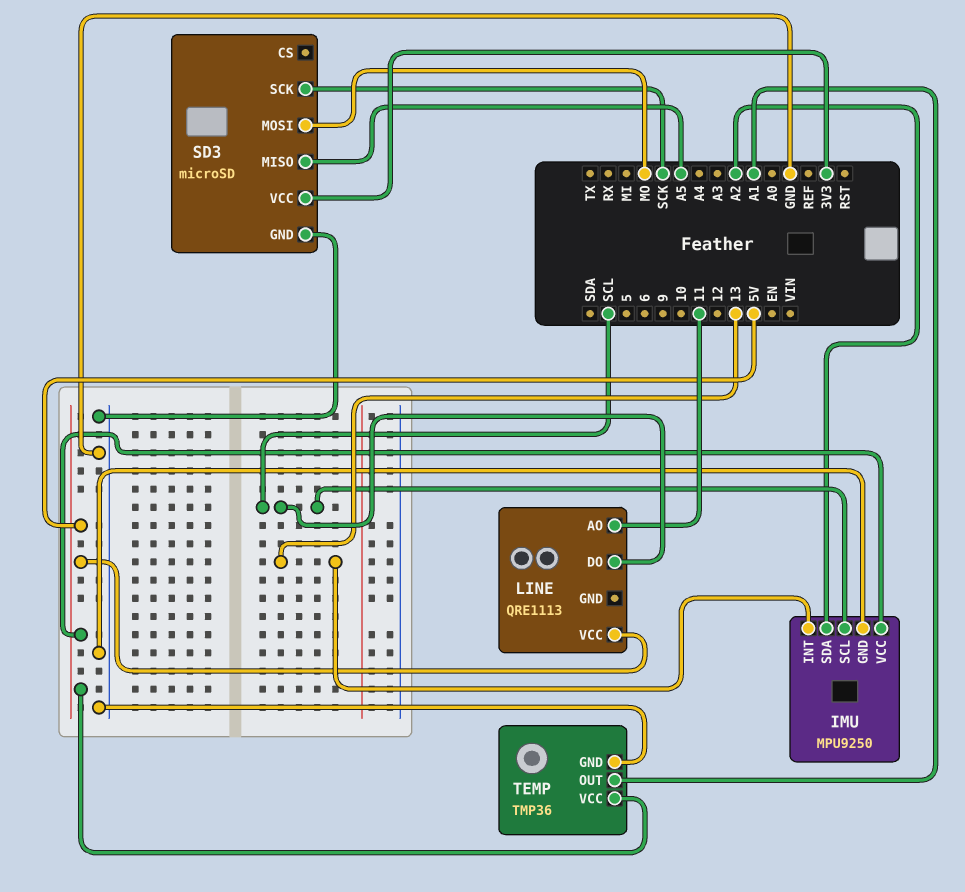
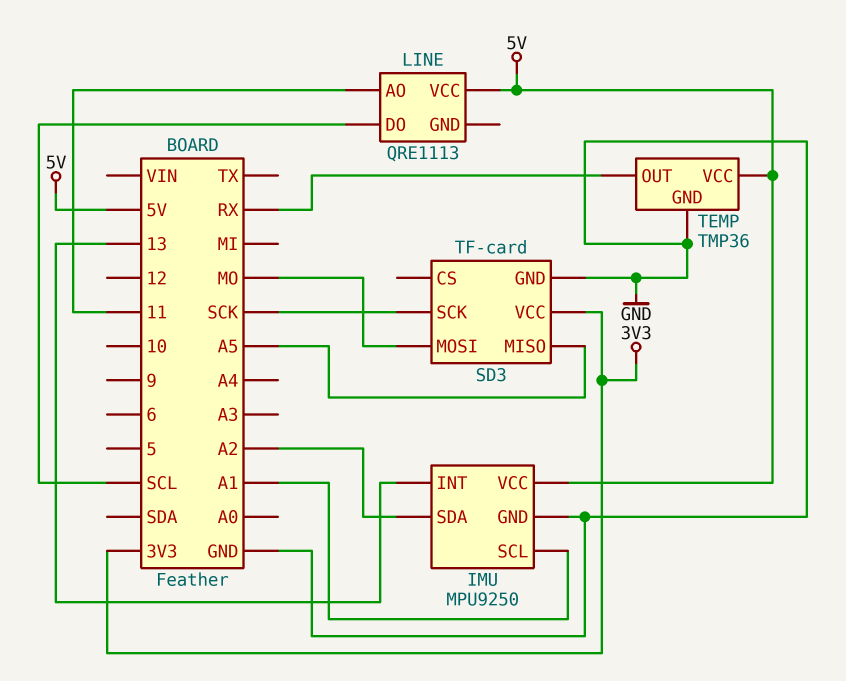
IMU pin SCL: SCL -> A1
SD3: microSD -> TF-card
TEMP pin OUT: A1 -> RX

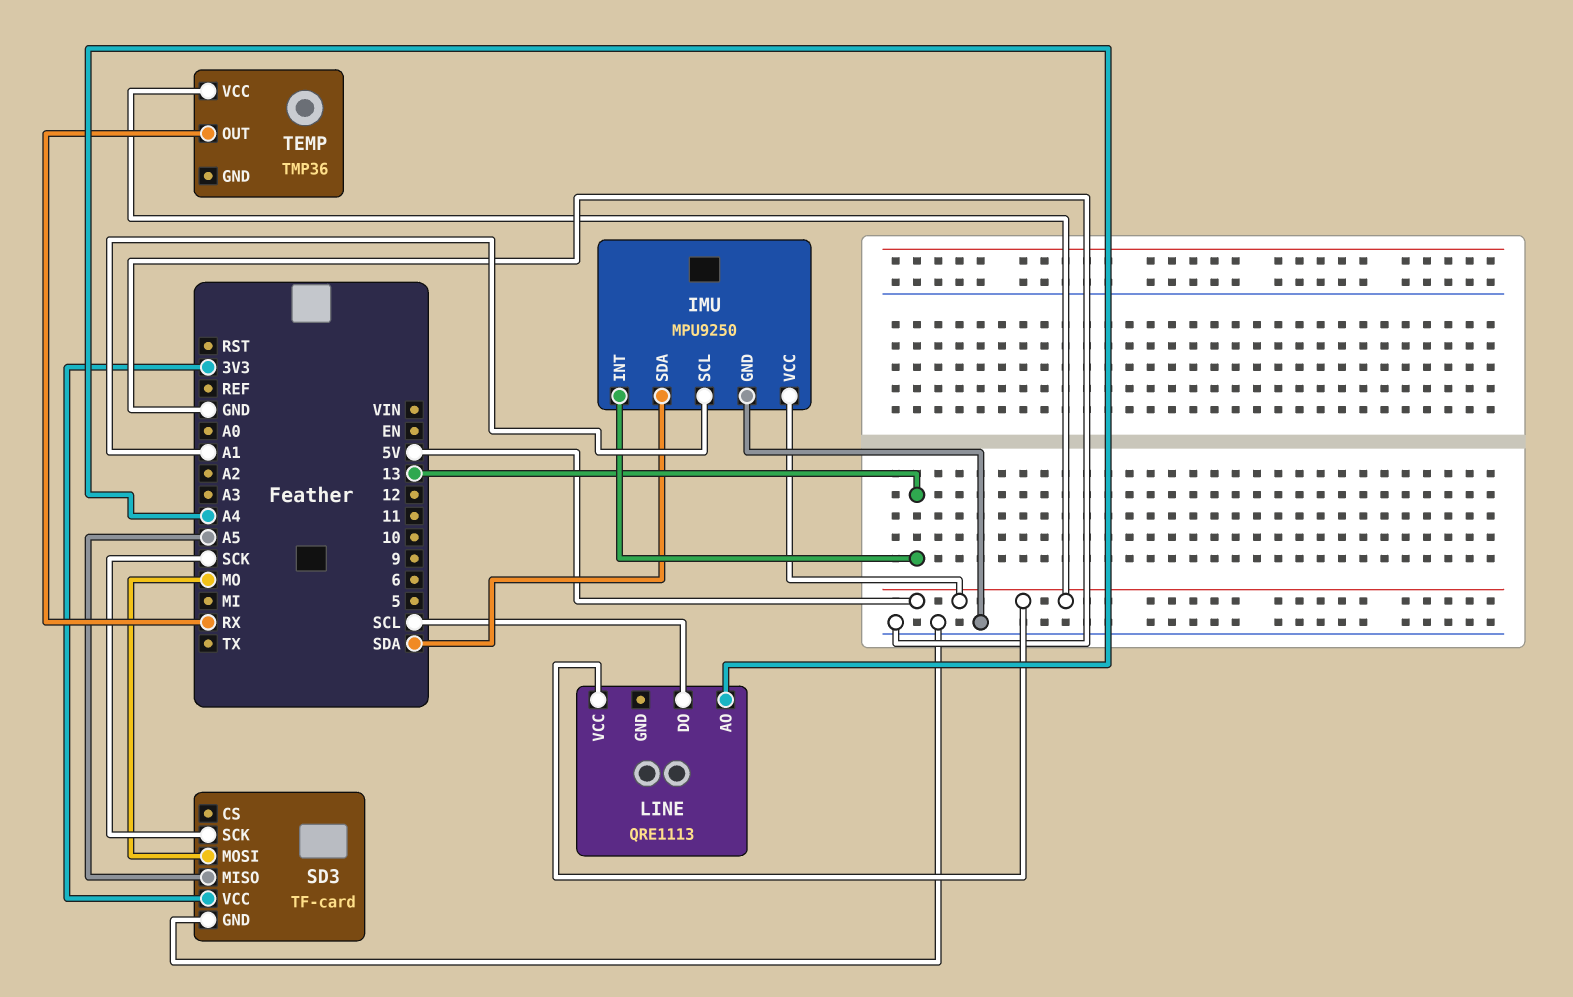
IMU pin SDA: A2 -> SDA
LINE pin AO: 11 -> A4
TEMP pin GND: GND -> none

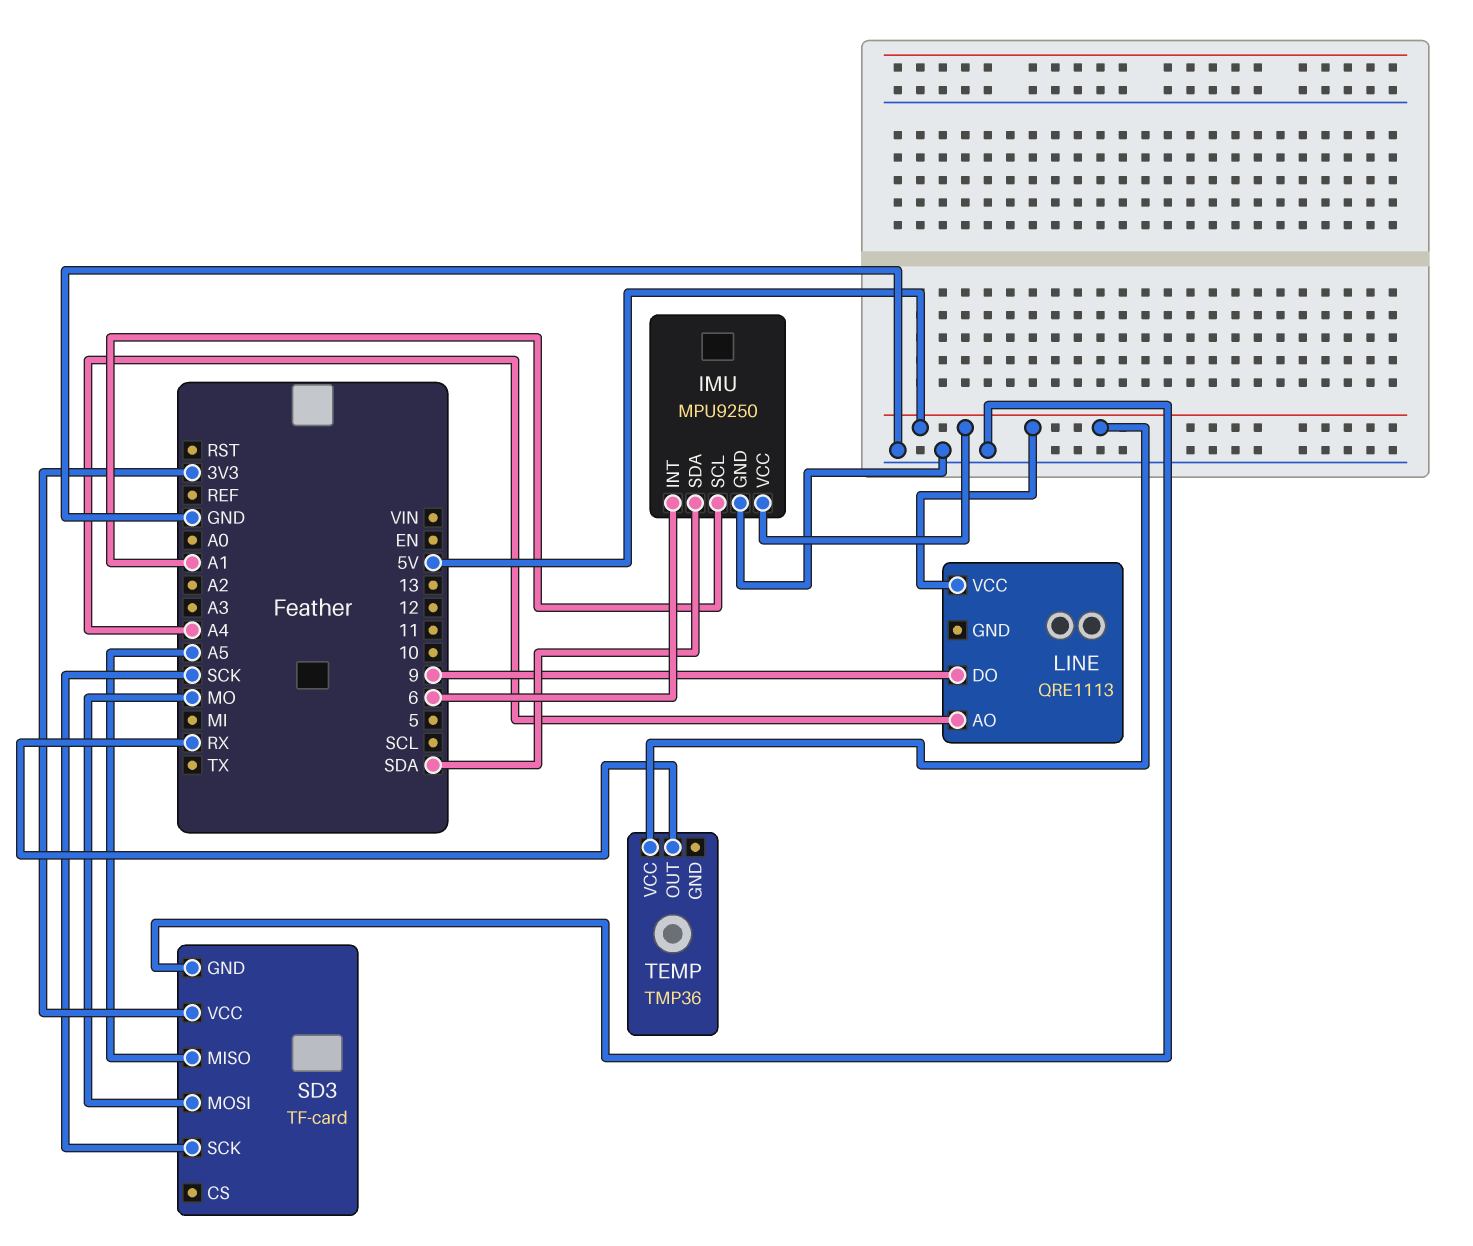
IMU pin INT: 13 -> 6
LINE pin DO: SCL -> 9

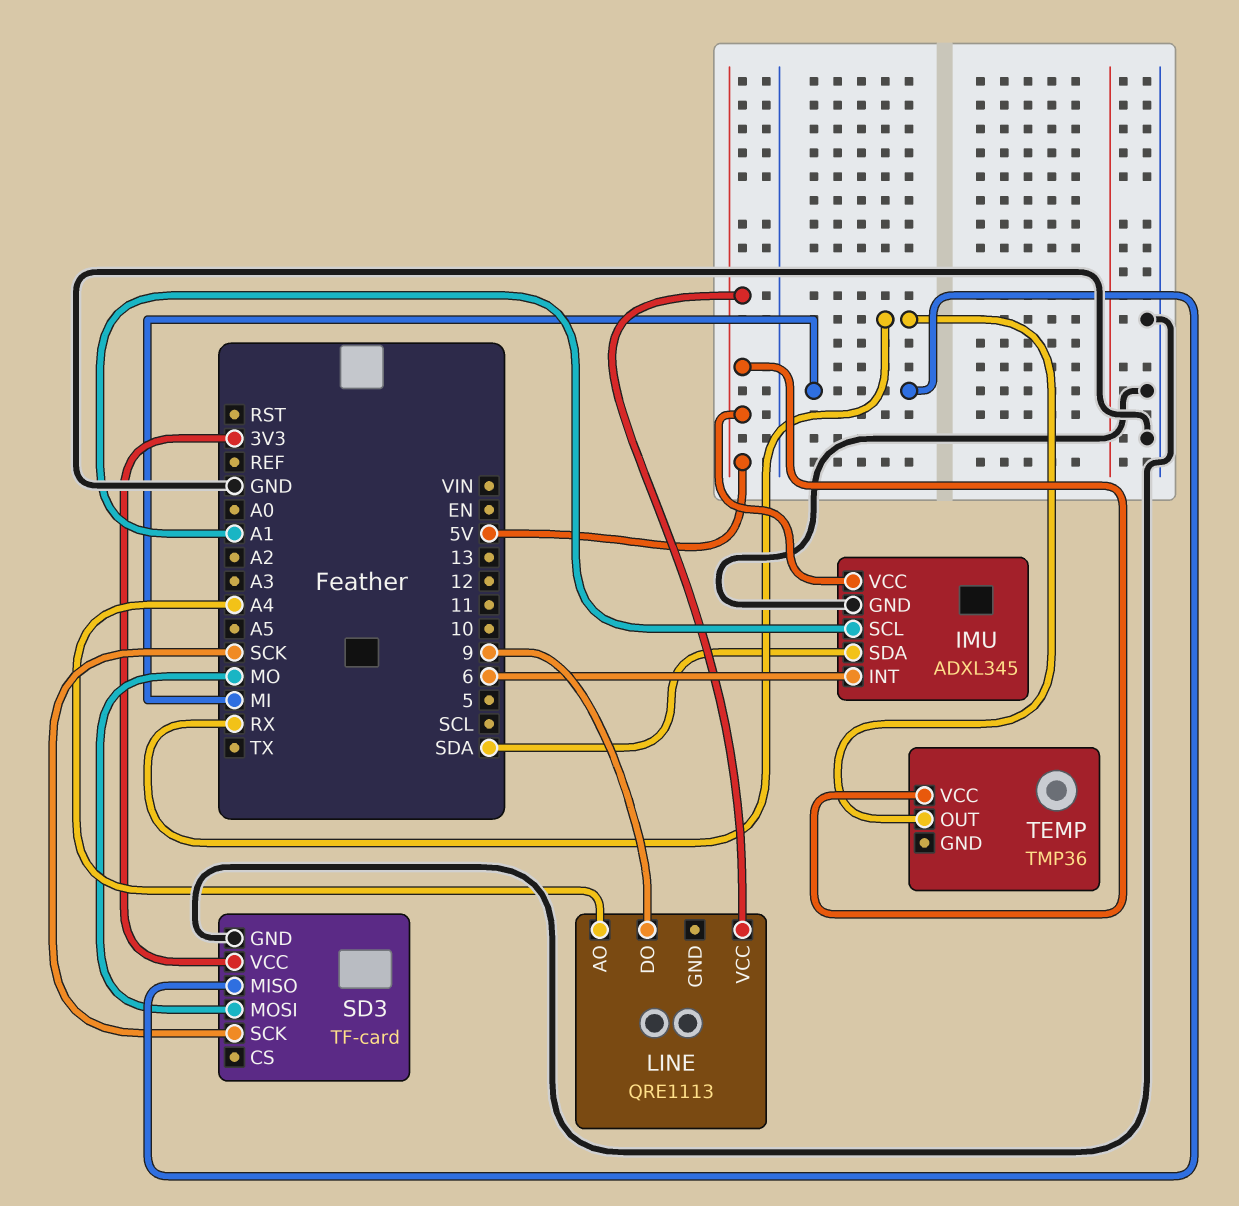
IMU: MPU9250 -> ADXL345
SD3 pin MISO: A5 -> MI

